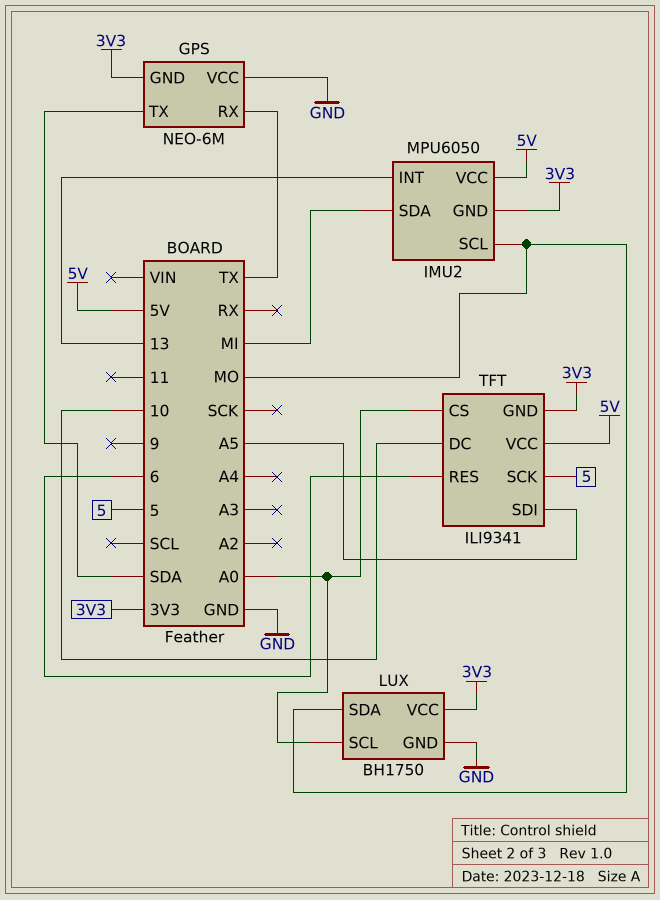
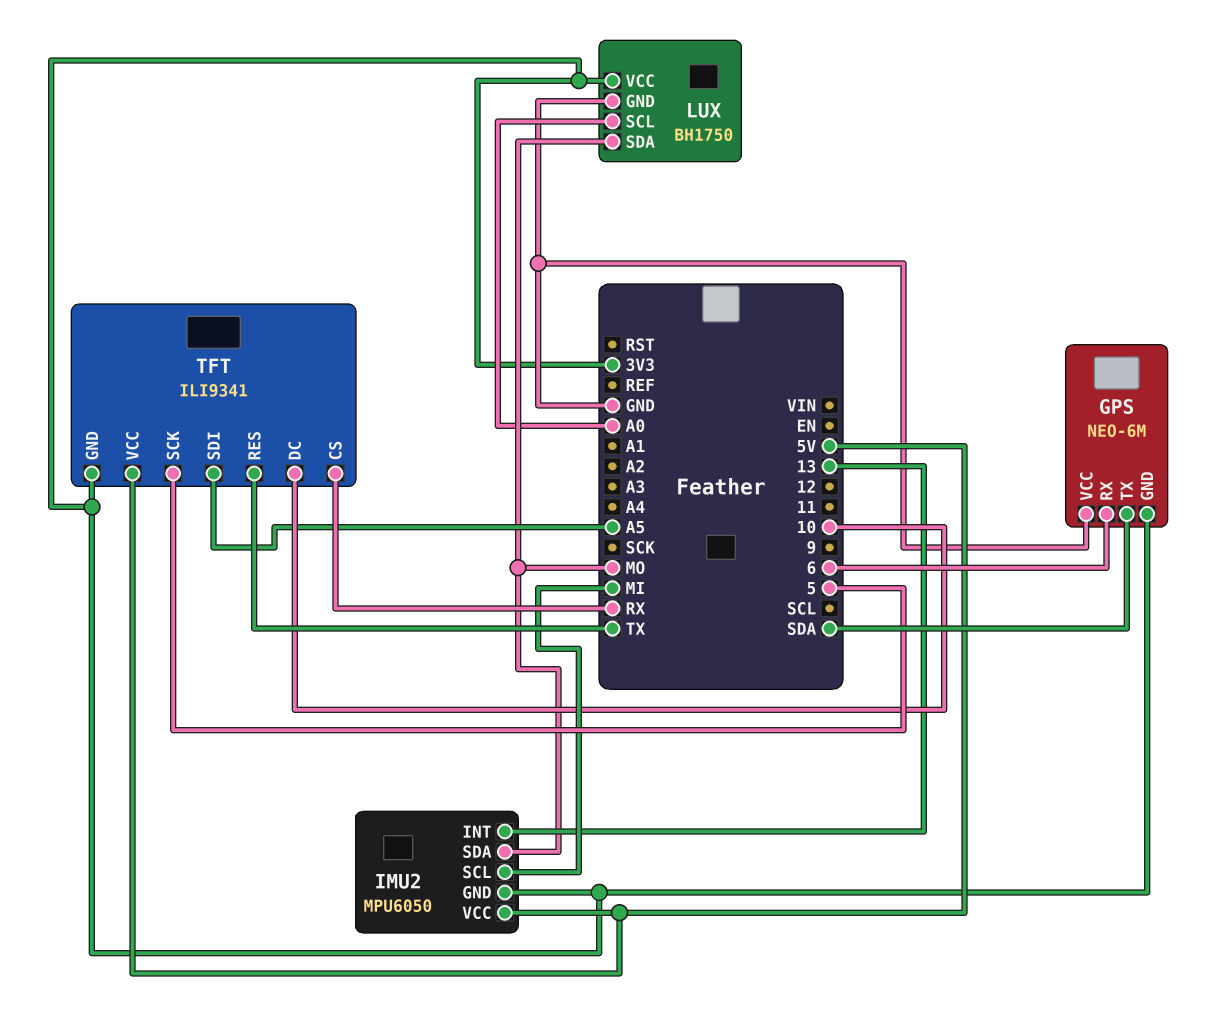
GPS pin RX: TX -> 6
IMU2 pin SCL: MO -> MI
IMU2 pin SDA: MI -> MO
TFT pin CS: A0 -> RX
TFT pin RES: 6 -> TX

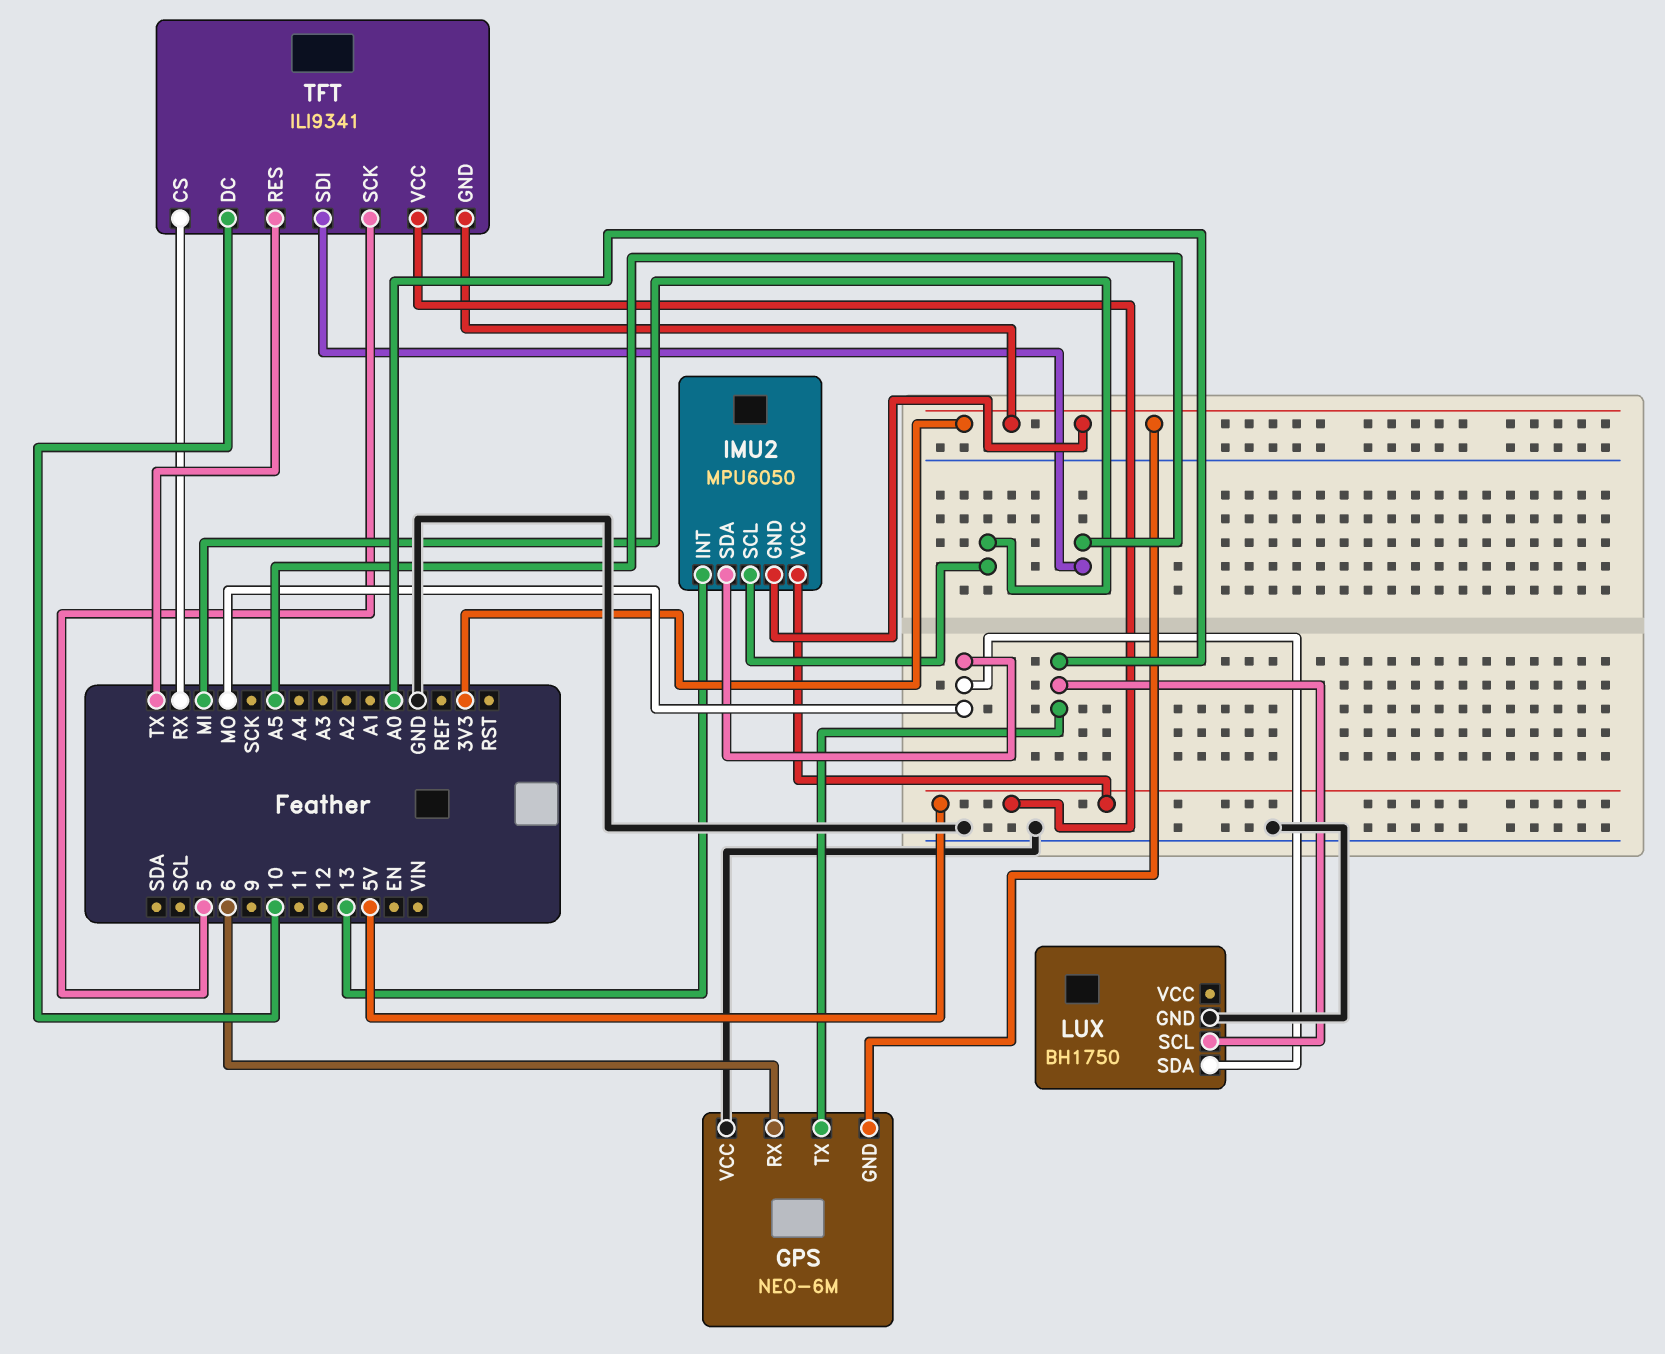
GPS pin TX: SDA -> A0
LUX pin VCC: 3V3 -> none

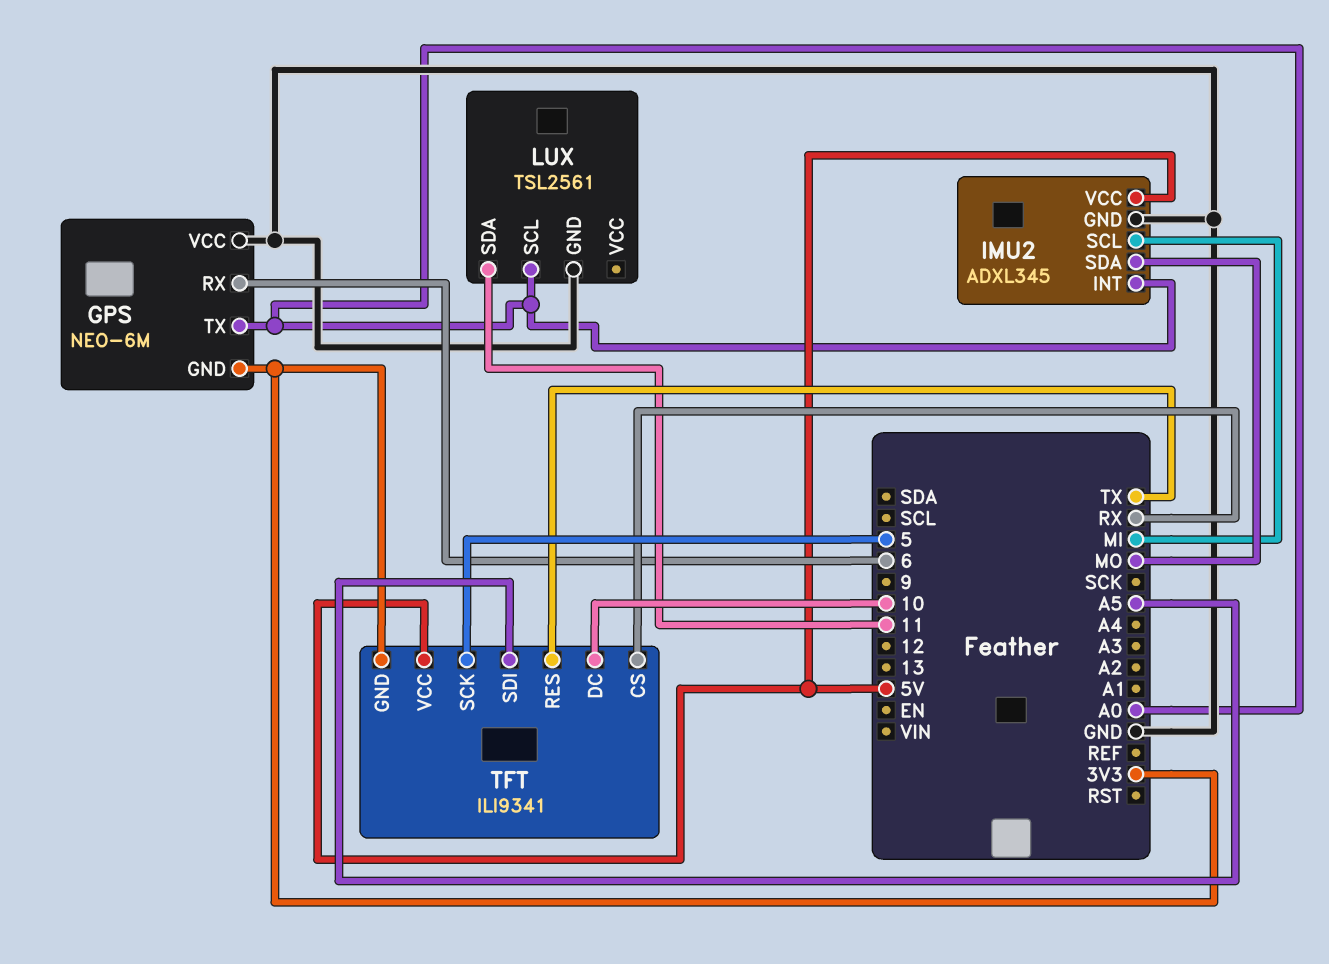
IMU2: MPU6050 -> ADXL345
IMU2 pin GND: 3V3 -> GND
IMU2 pin INT: 13 -> A0
LUX: BH1750 -> TSL2561
LUX pin SDA: MO -> 11

